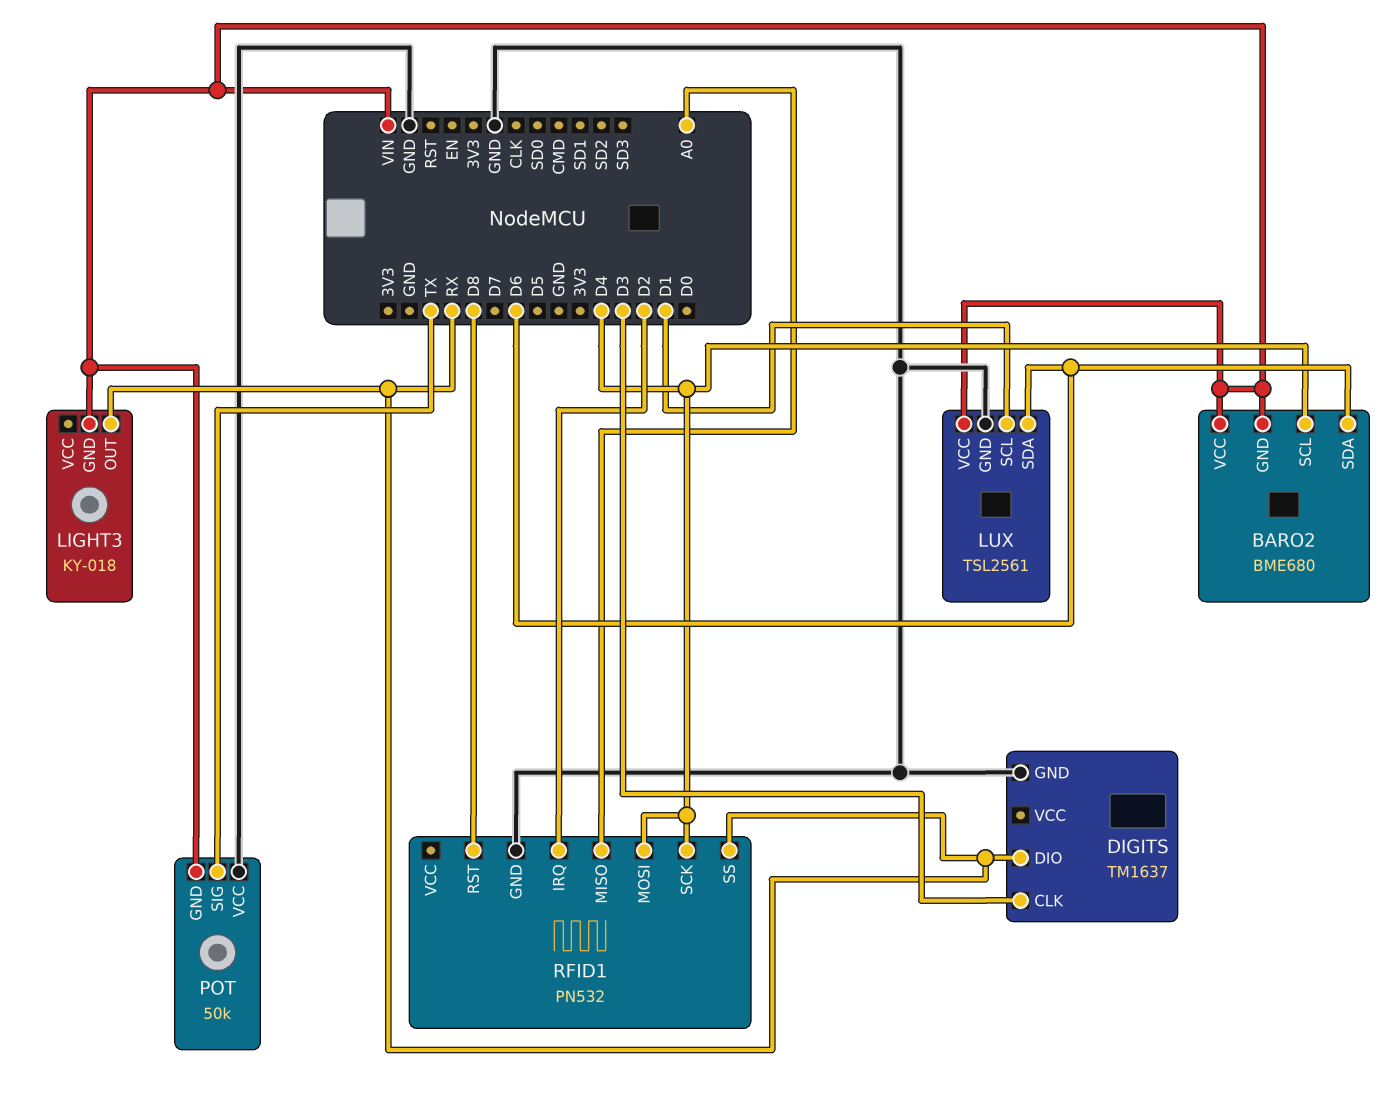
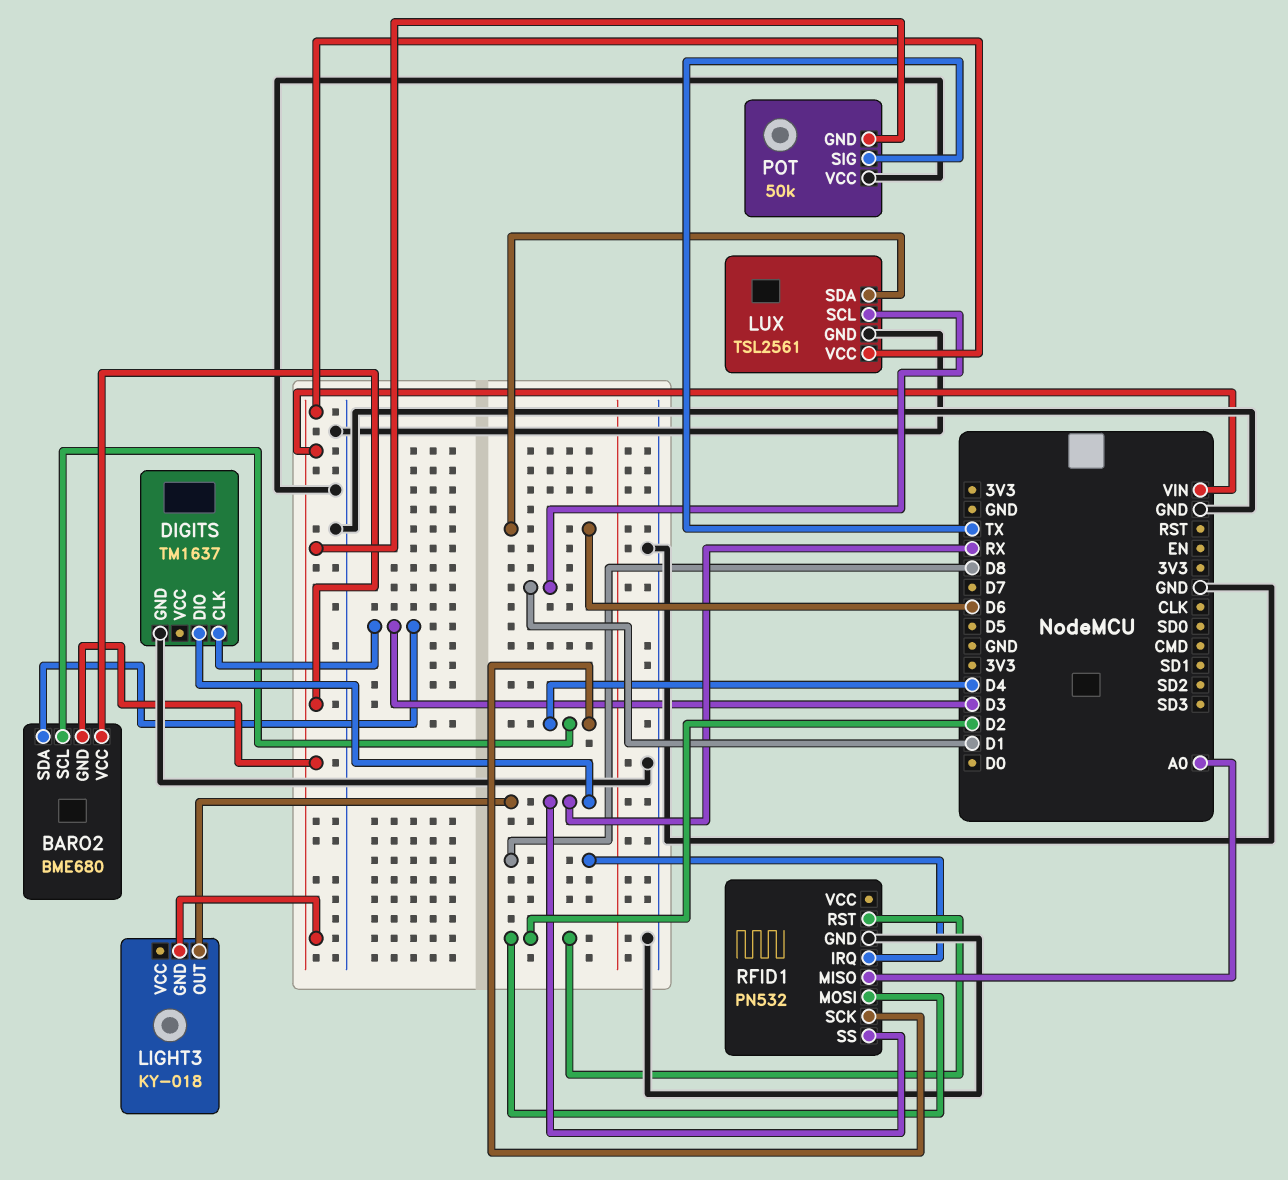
BARO2 pin SDA: D6 -> D3
RFID1 pin IRQ: D2 -> D8
RFID1 pin MOSI: D4 -> D2
RFID1 pin RST: D8 -> D2

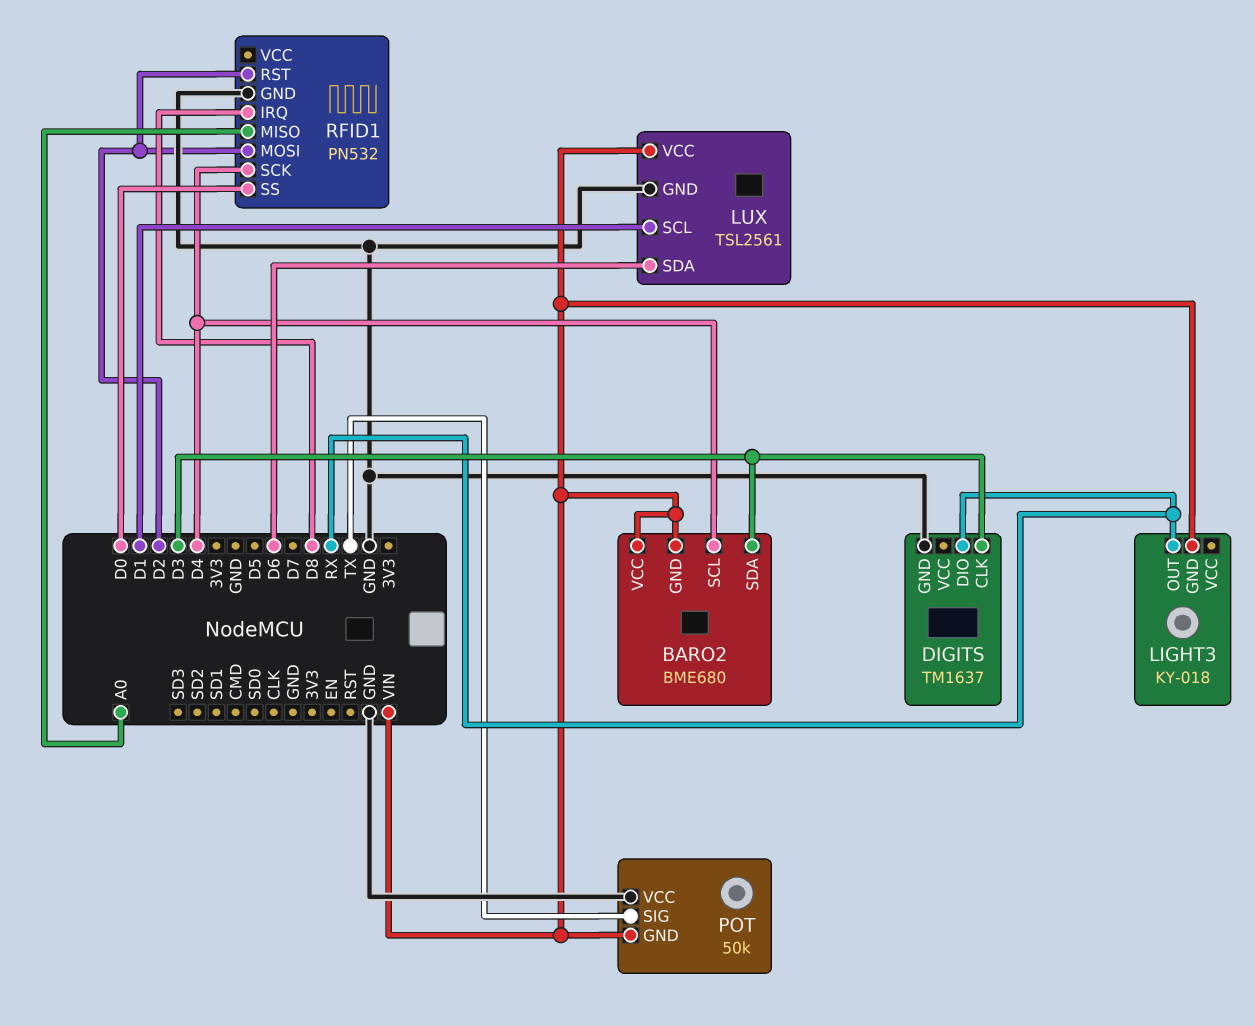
RFID1 pin SS: RX -> D0

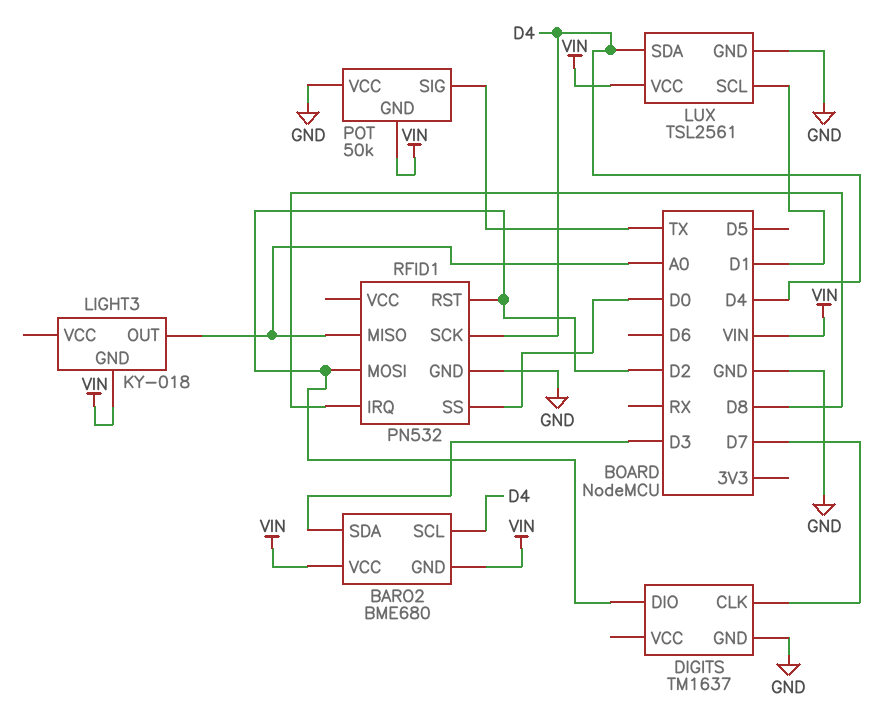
DIGITS pin CLK: D3 -> D7
DIGITS pin DIO: RX -> D2
LIGHT3 pin OUT: RX -> A0
LUX pin SDA: D6 -> D4

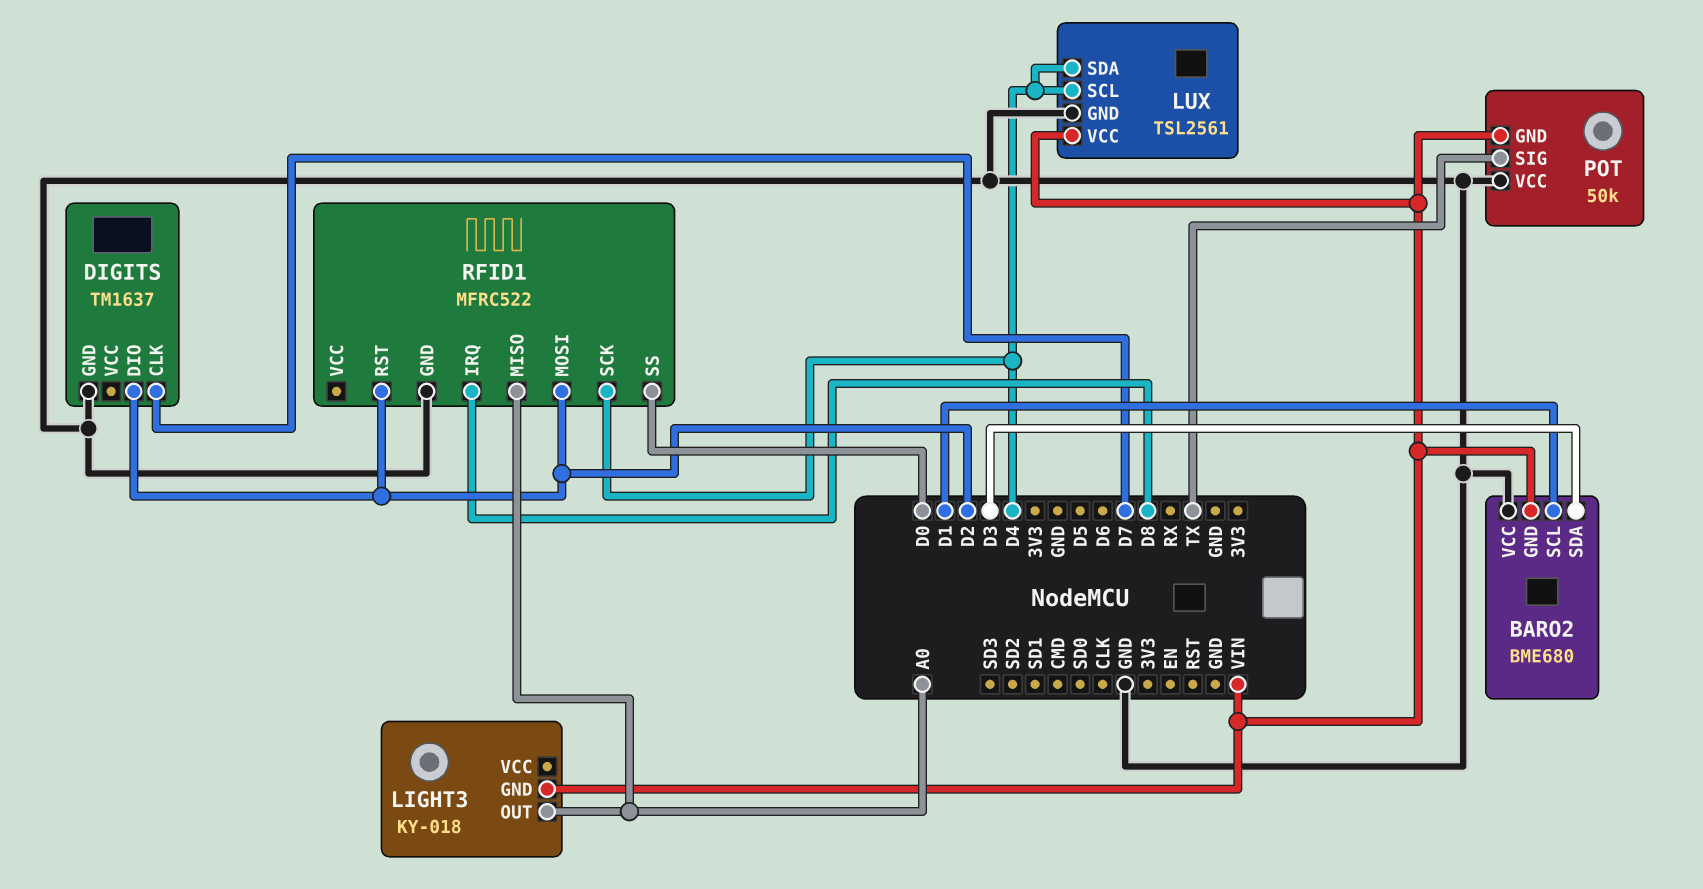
BARO2 pin SCL: D4 -> D1
BARO2 pin VCC: VIN -> GND
LUX pin SCL: D1 -> D4
RFID1: PN532 -> MFRC522

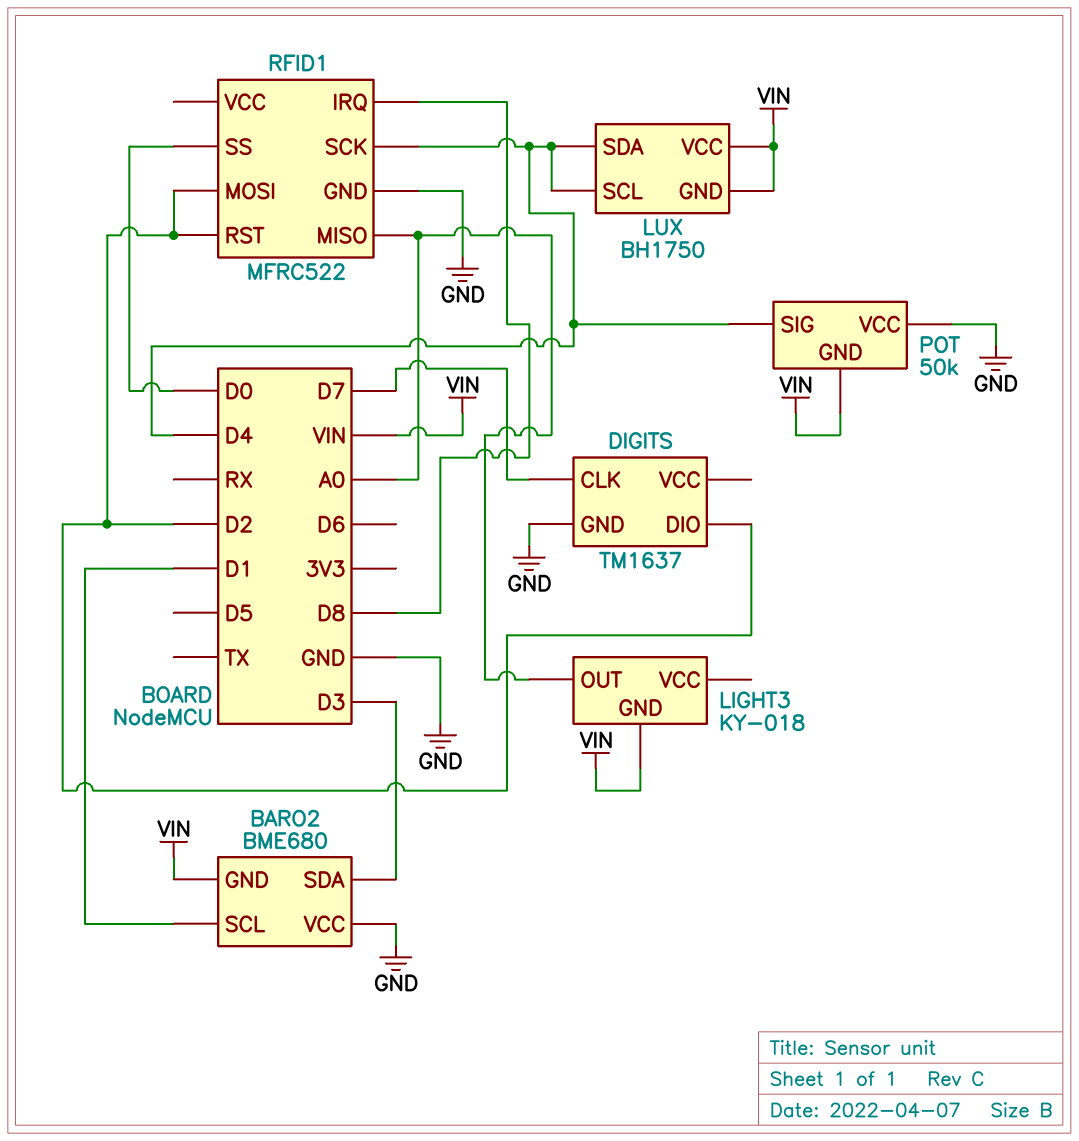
LUX: TSL2561 -> BH1750
LUX pin GND: GND -> VIN
POT pin SIG: TX -> D4

